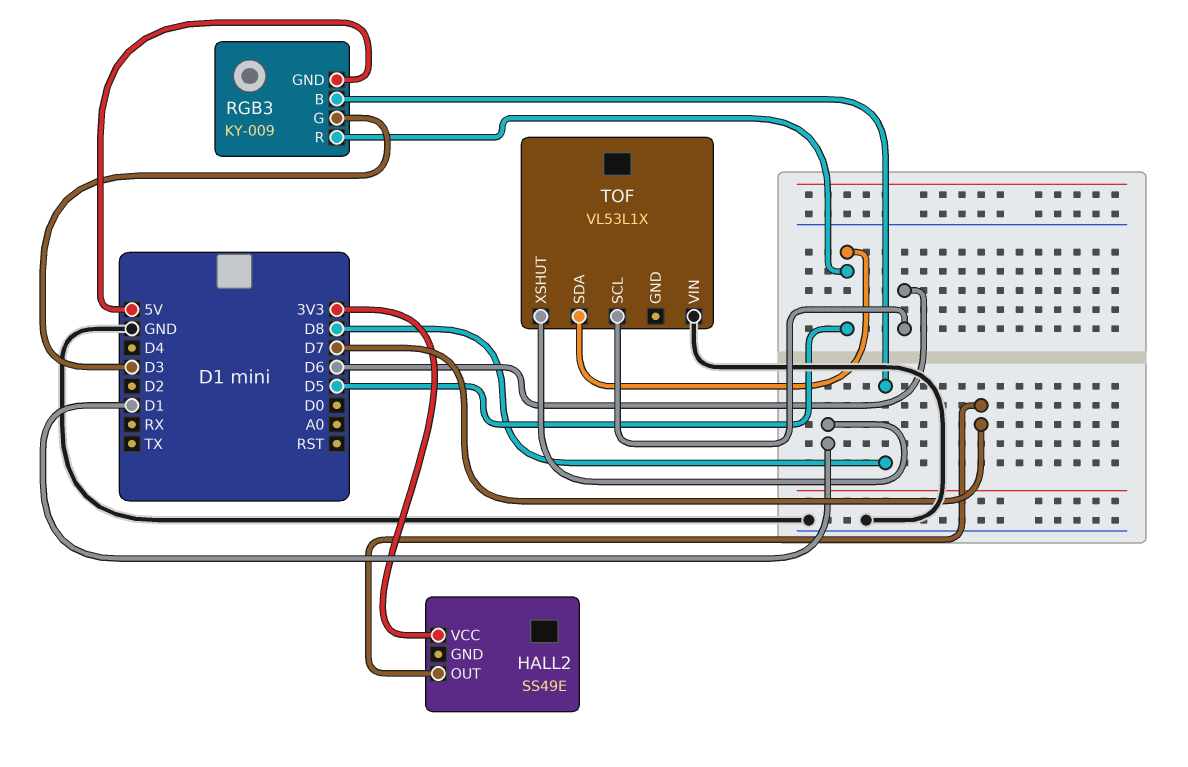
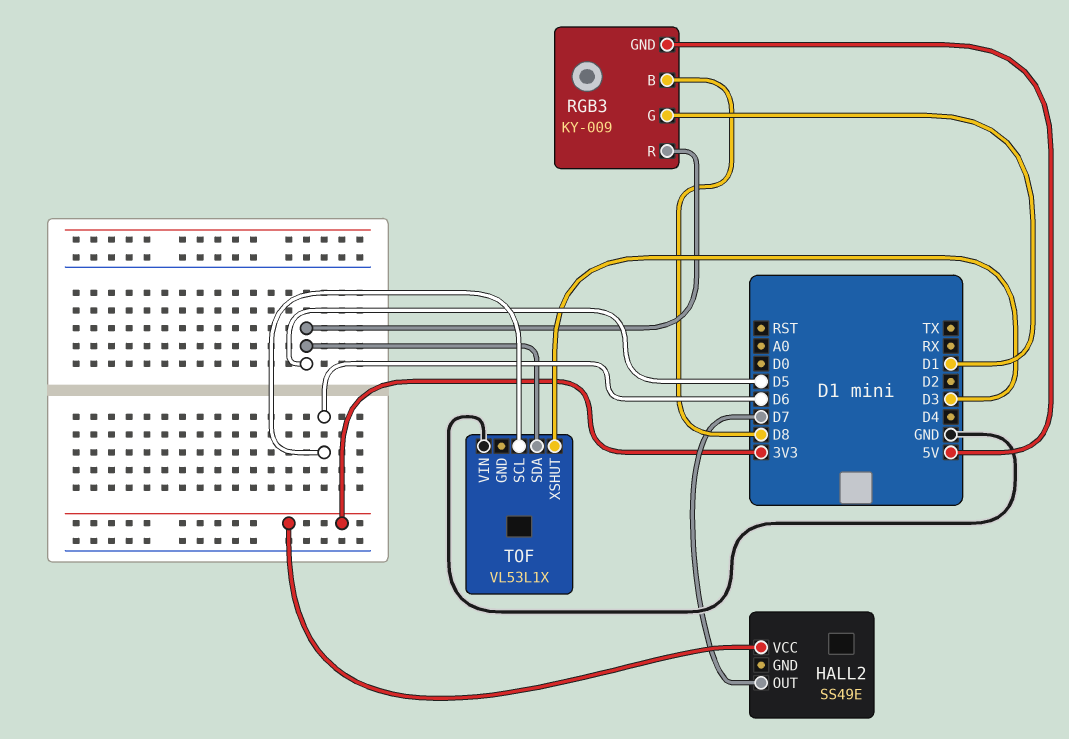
RGB3 pin G: D3 -> D1
TOF pin XSHUT: D1 -> D3

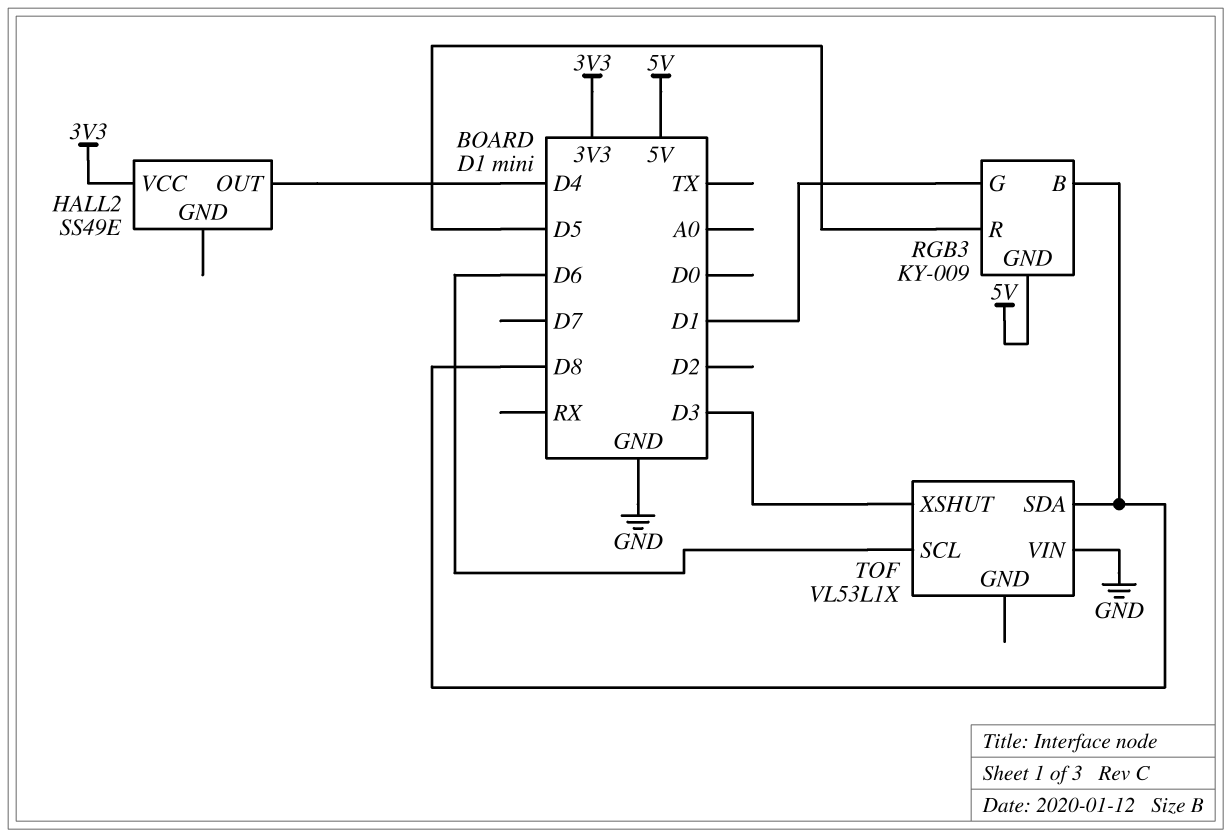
HALL2 pin OUT: D7 -> D4
TOF pin SDA: D5 -> D8

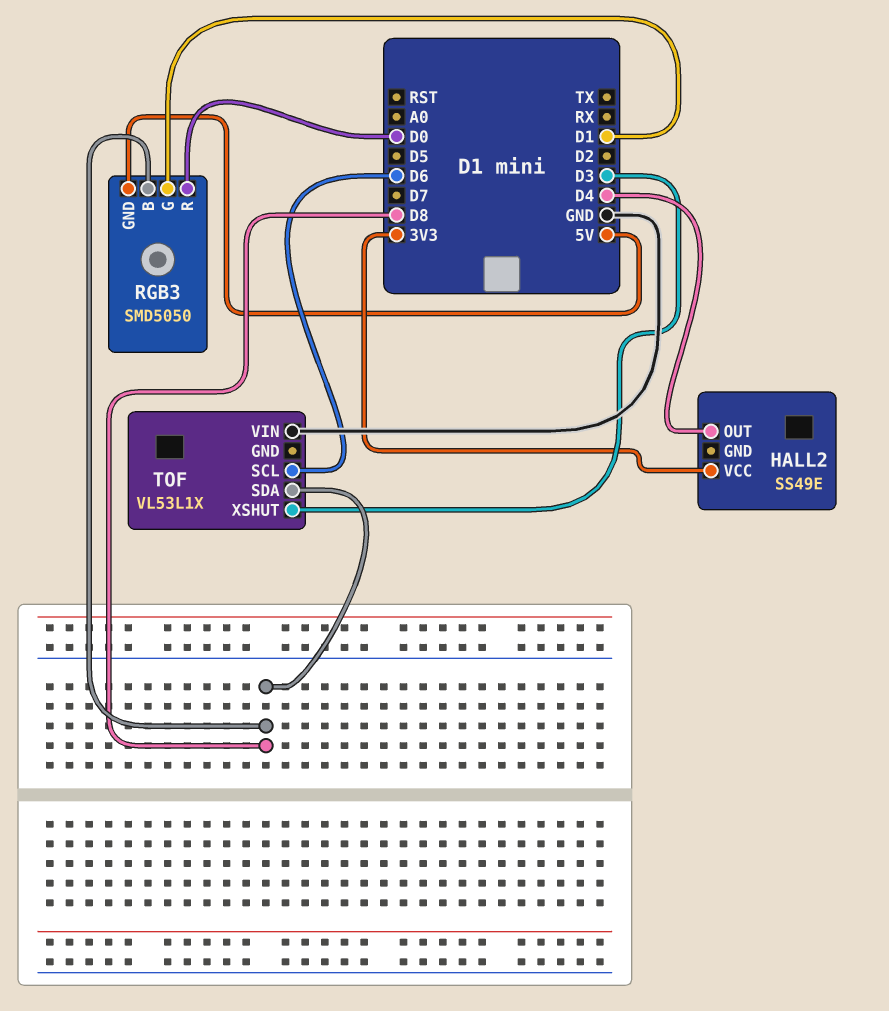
RGB3: KY-009 -> SMD5050
RGB3 pin R: D5 -> D0

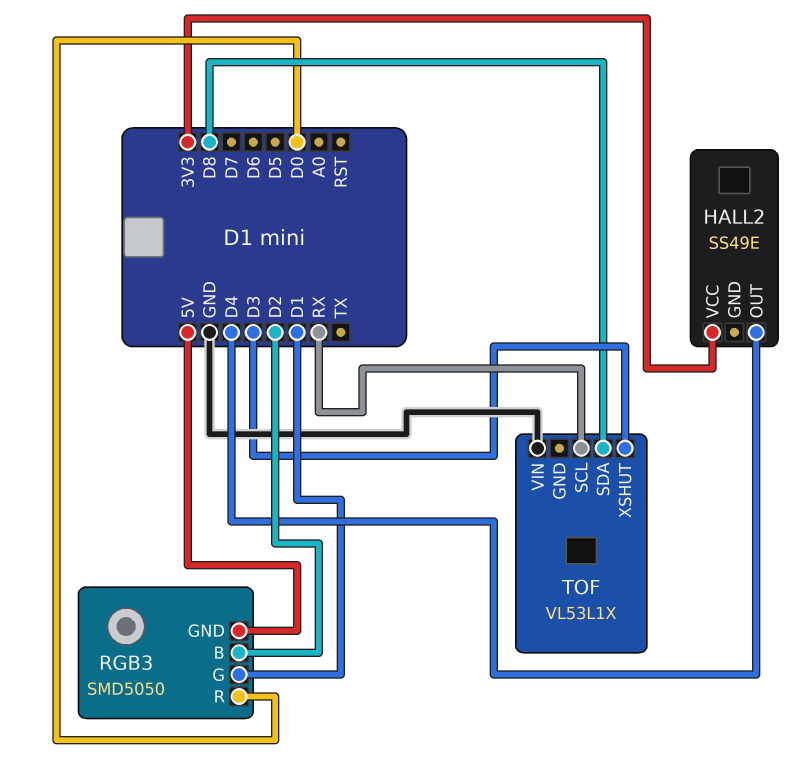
RGB3 pin B: D8 -> D2
TOF pin SCL: D6 -> RX

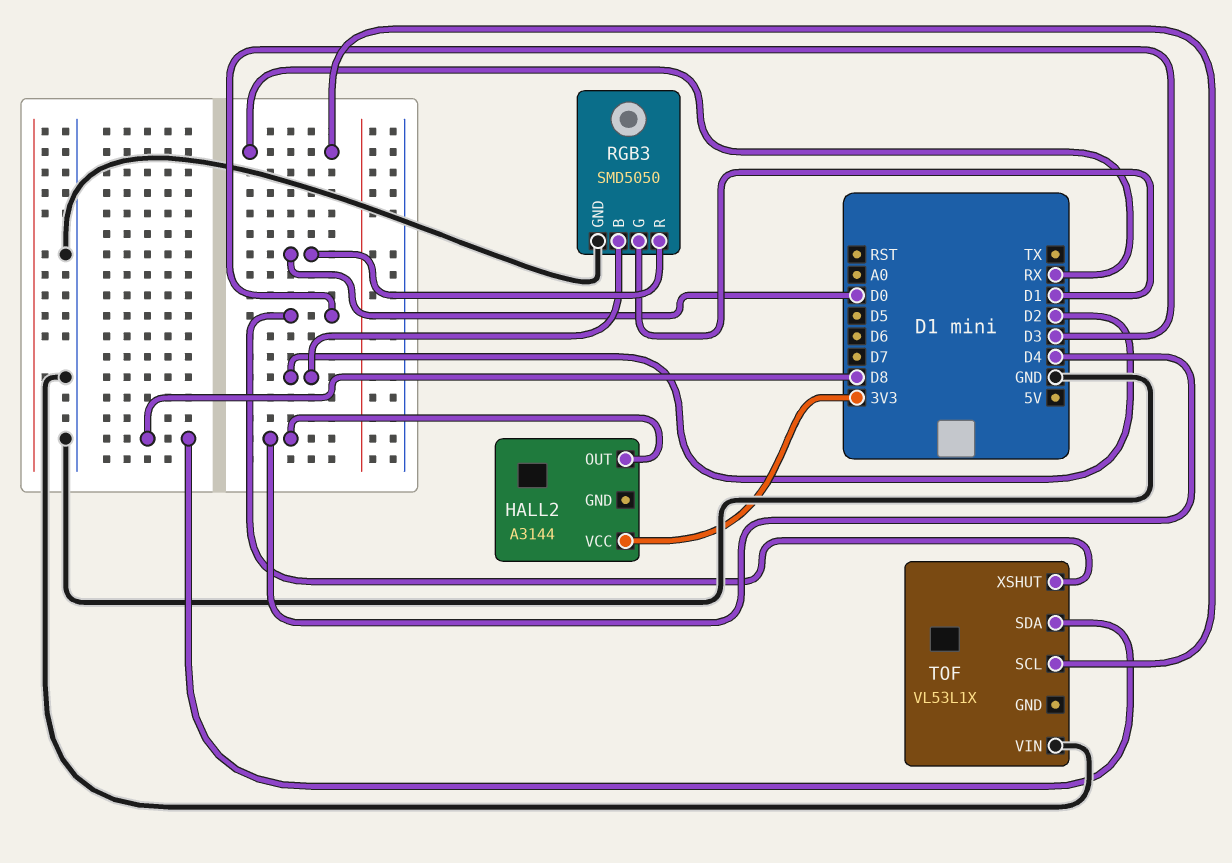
HALL2: SS49E -> A3144
RGB3 pin GND: 5V -> GND

